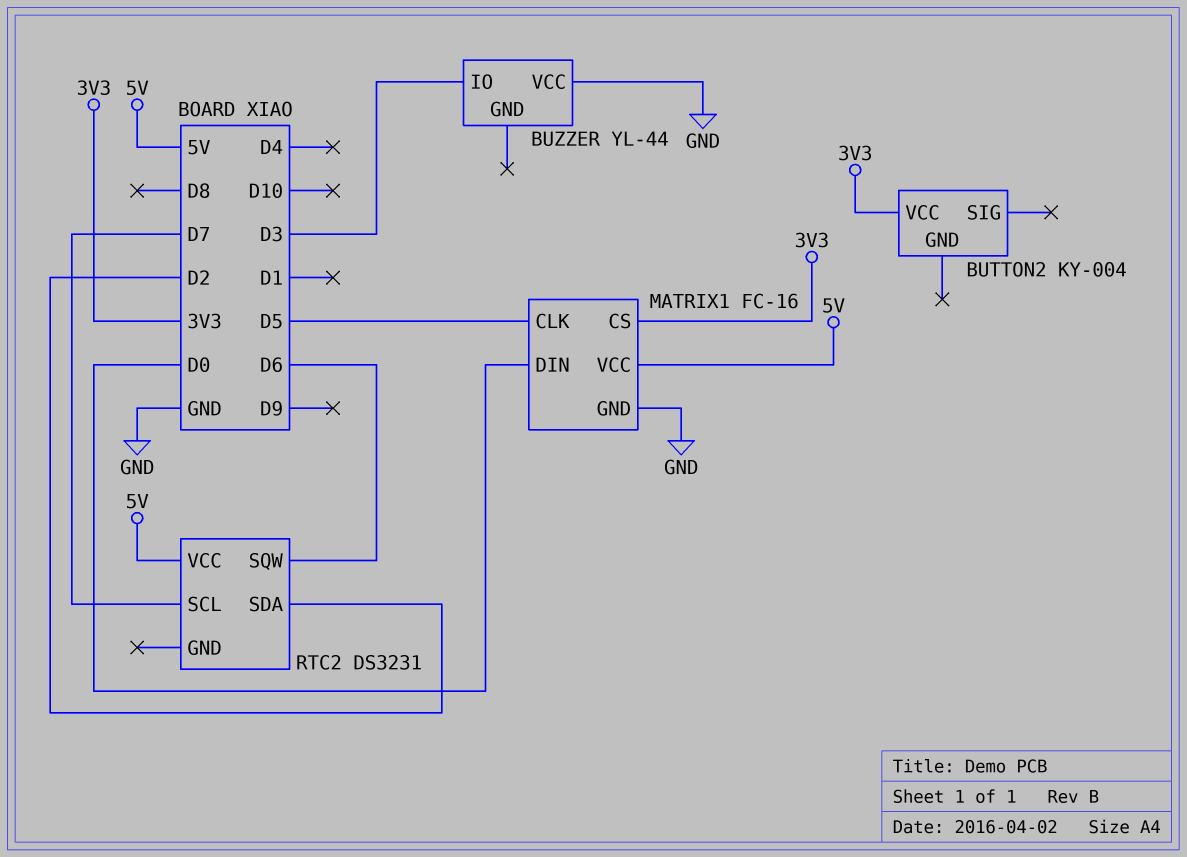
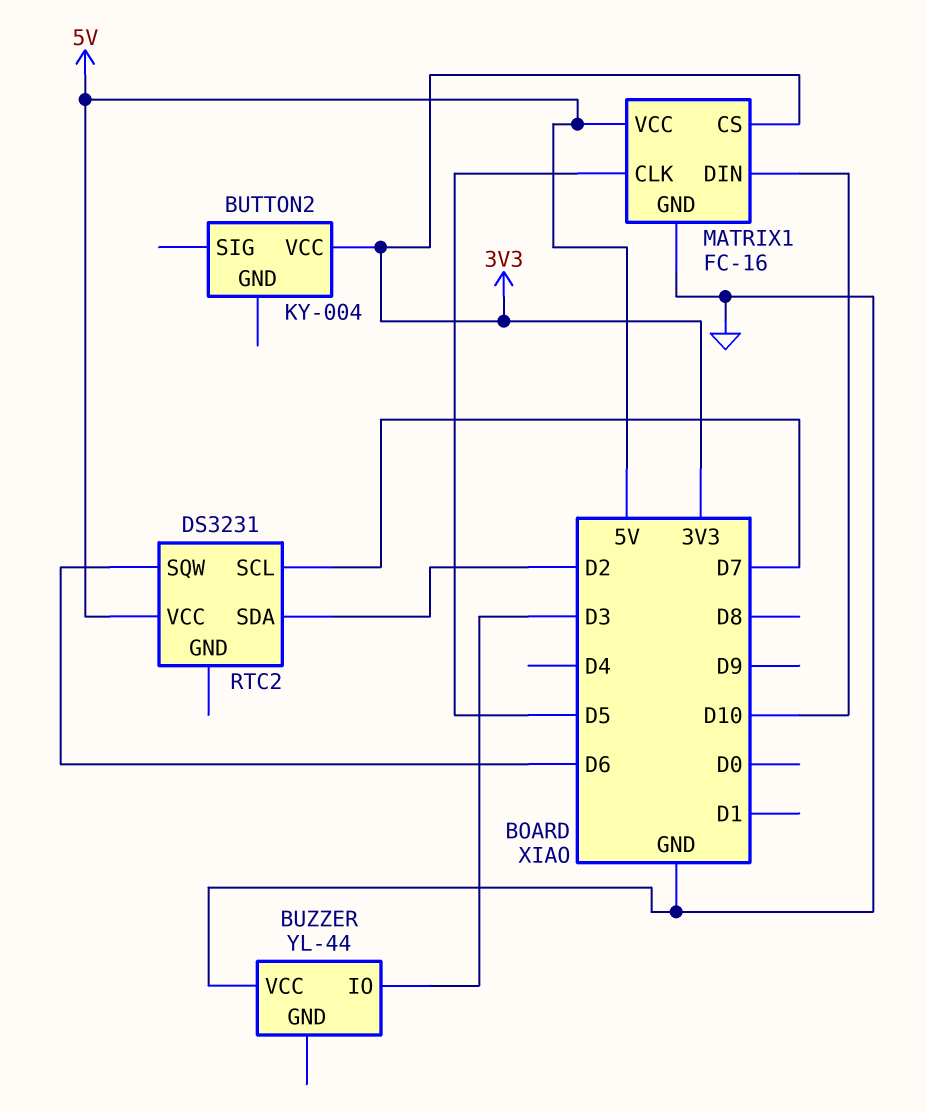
MATRIX1 pin DIN: D0 -> D10

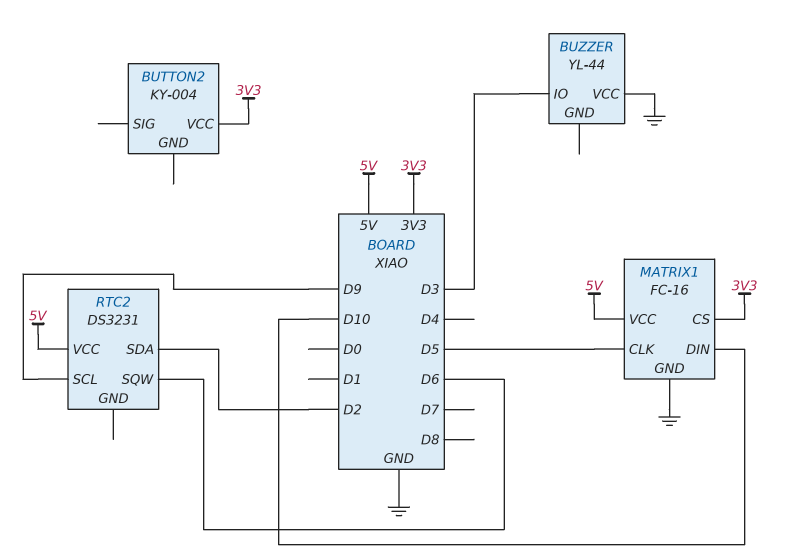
RTC2 pin SCL: D7 -> D9

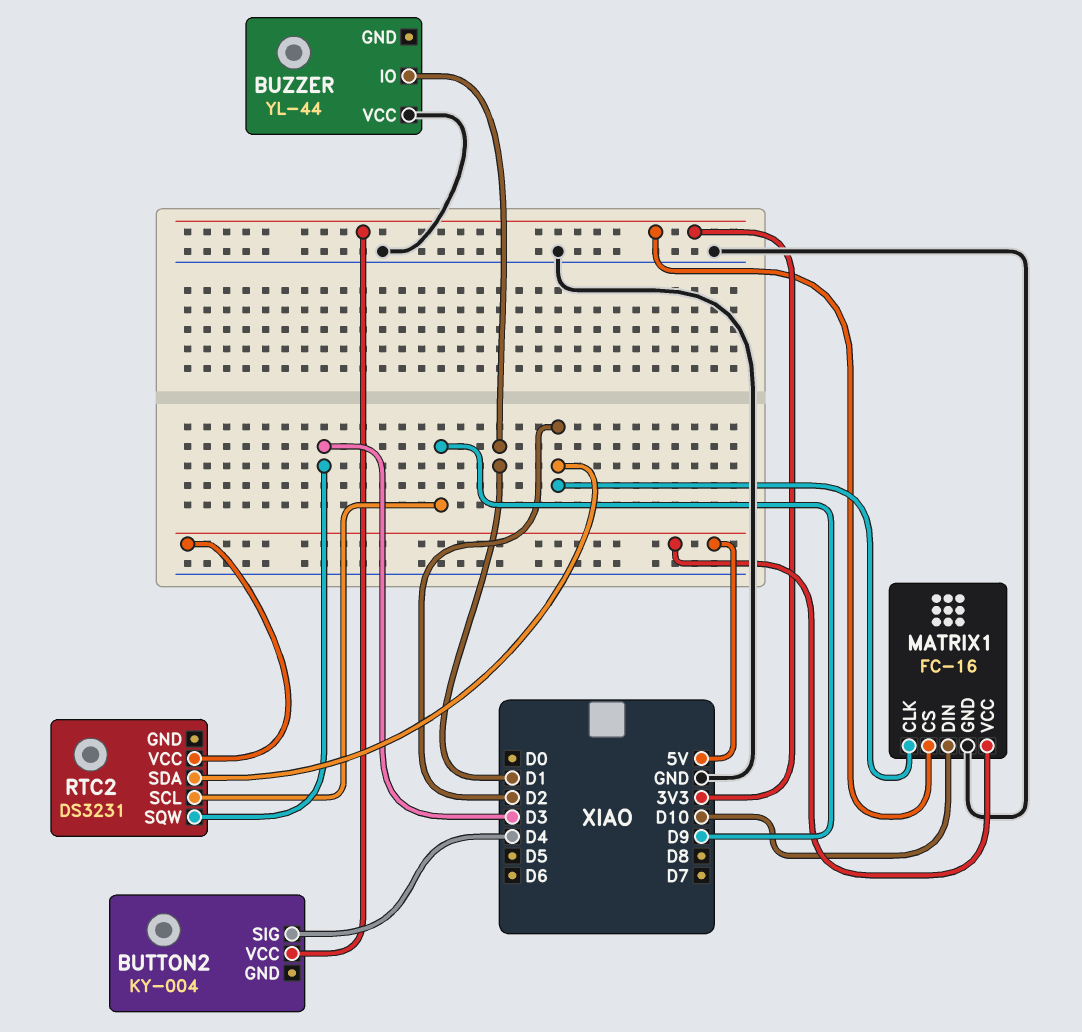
BUTTON2 pin SIG: none -> D4
BUZZER pin IO: D3 -> D1
MATRIX1 pin CLK: D5 -> D2
RTC2 pin SQW: D6 -> D3

